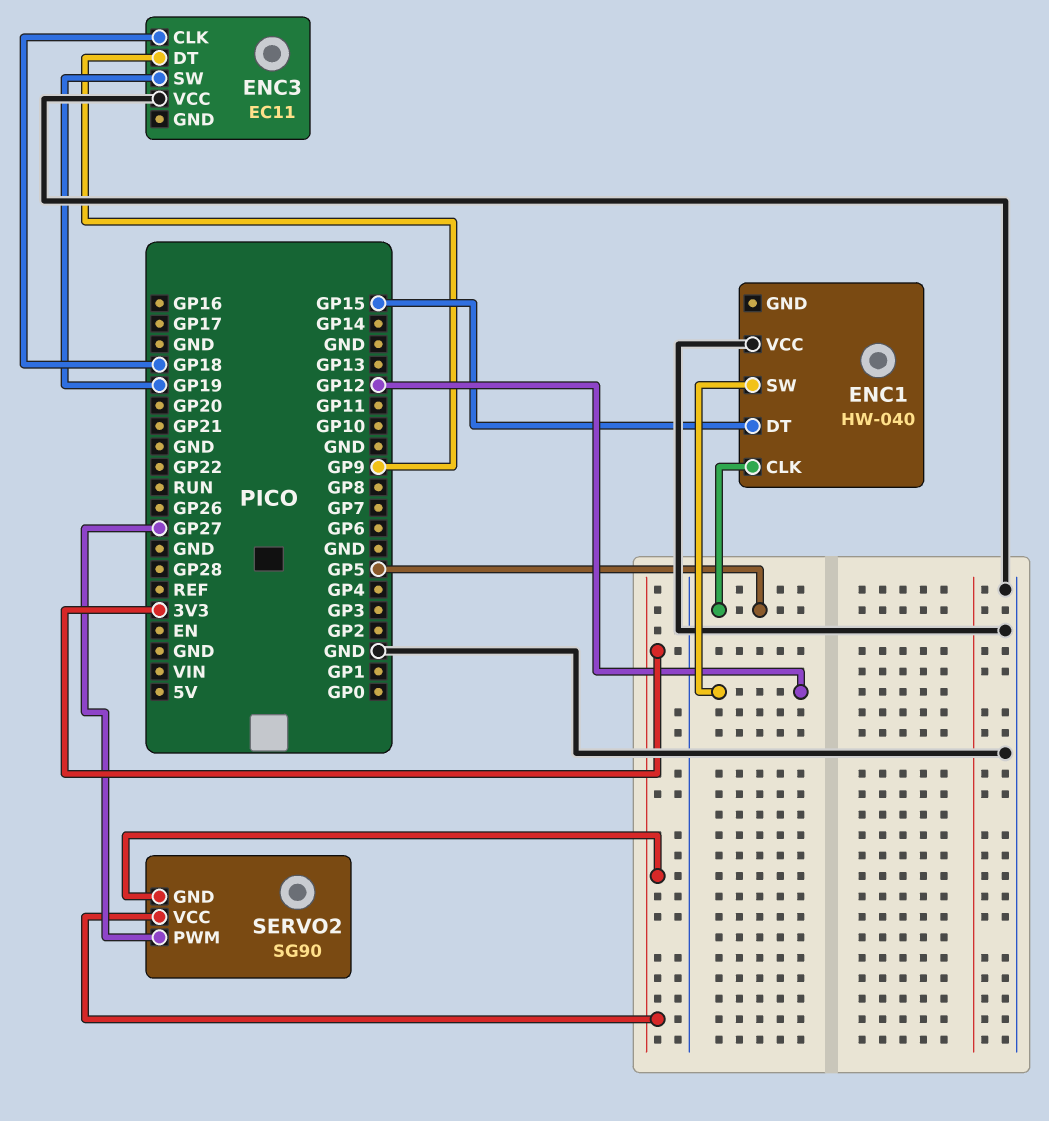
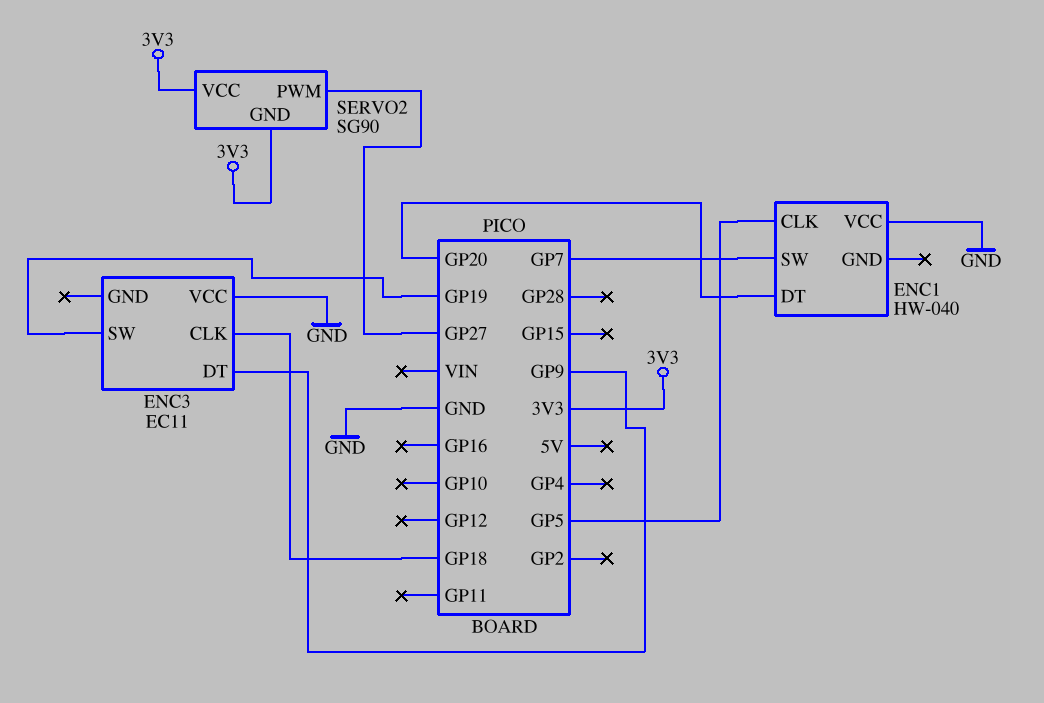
ENC1 pin DT: GP15 -> GP20
ENC1 pin SW: GP12 -> GP7

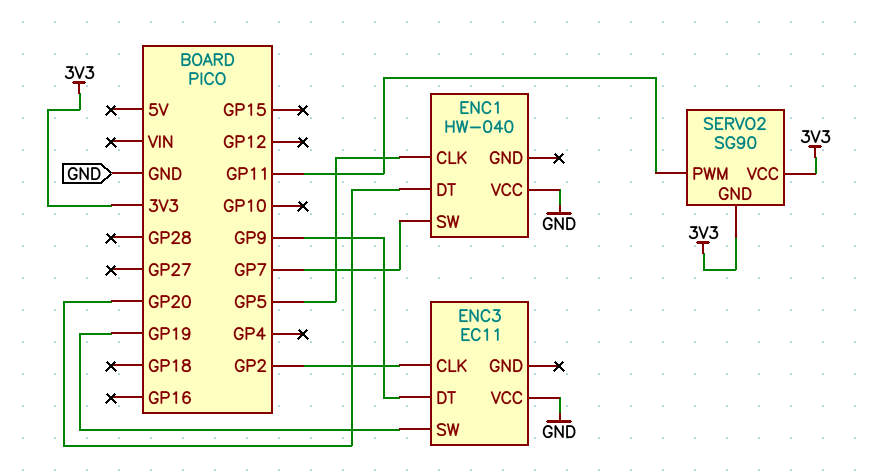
ENC3 pin CLK: GP18 -> GP2
SERVO2 pin PWM: GP27 -> GP11

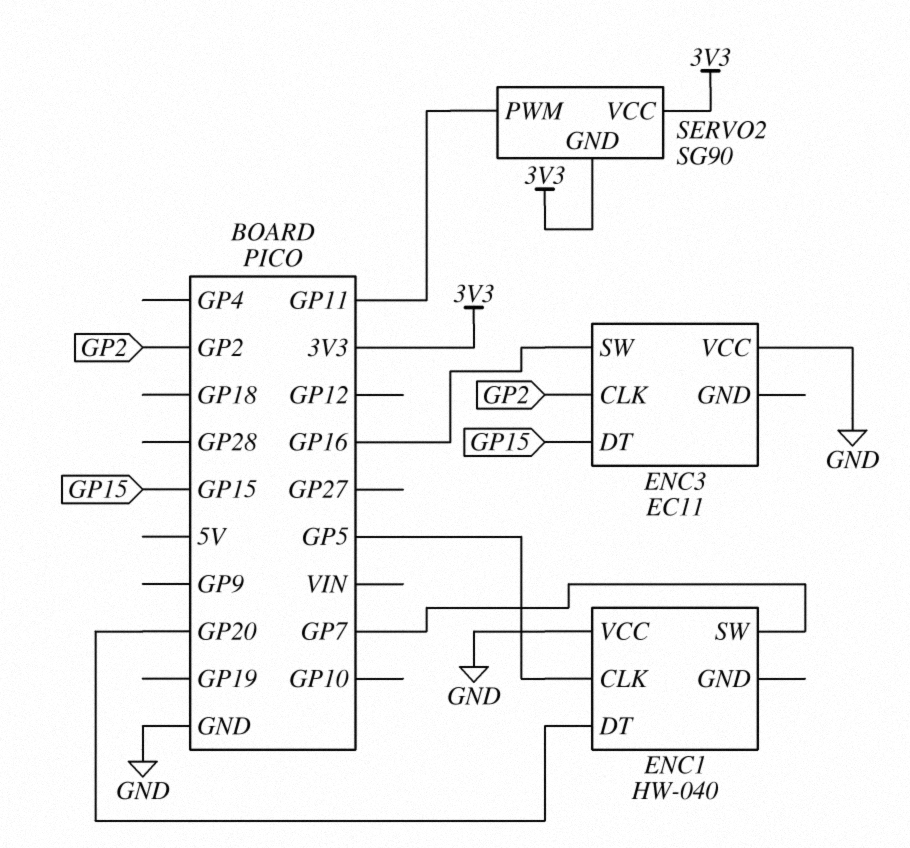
ENC3 pin DT: GP9 -> GP15
ENC3 pin SW: GP19 -> GP16

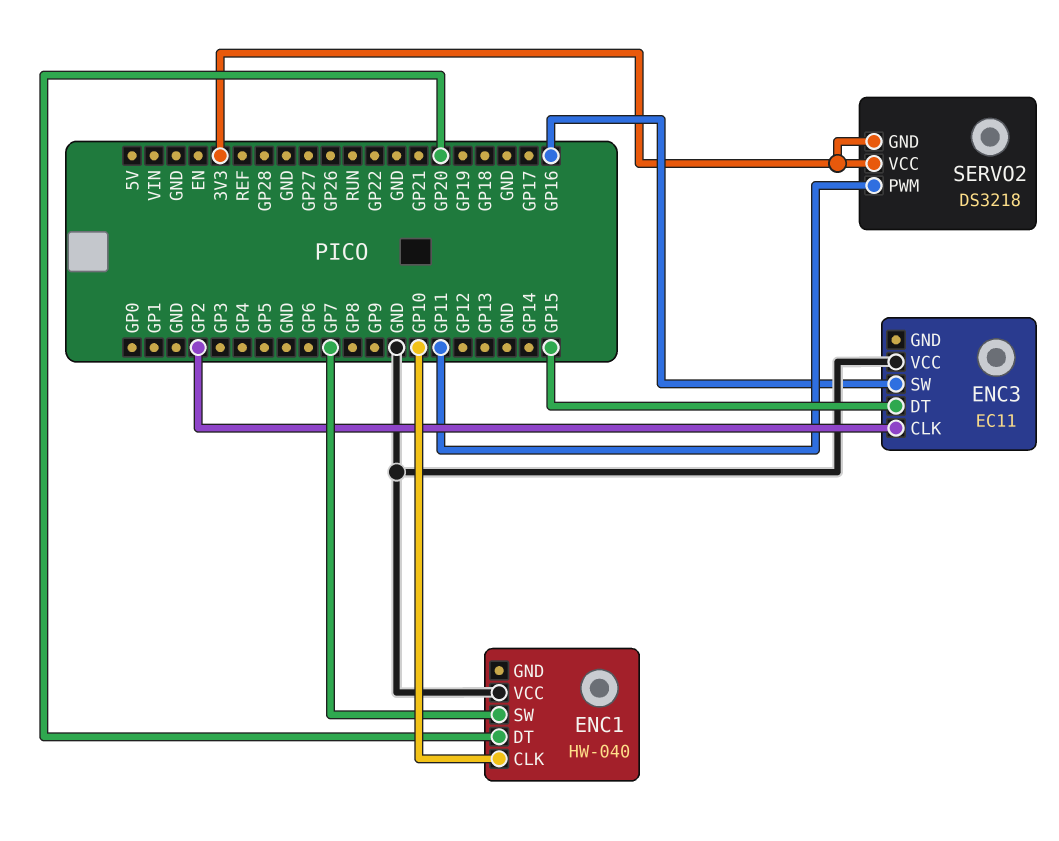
ENC1 pin CLK: GP5 -> GP10
SERVO2: SG90 -> DS3218

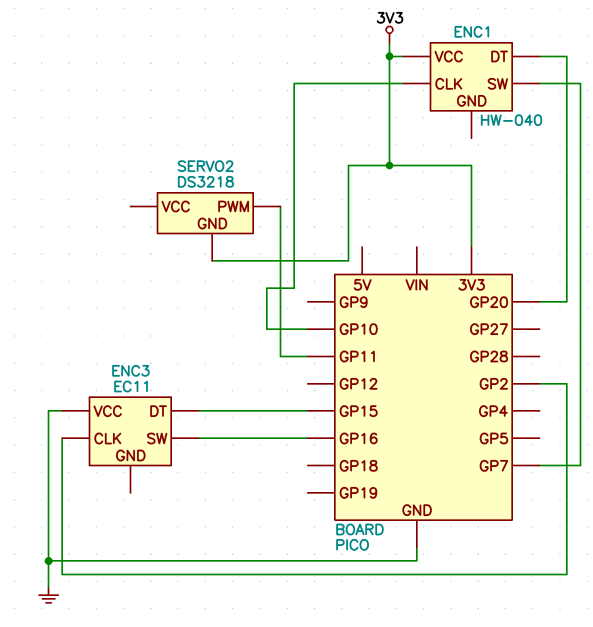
ENC1 pin VCC: GND -> 3V3
SERVO2 pin VCC: 3V3 -> none

